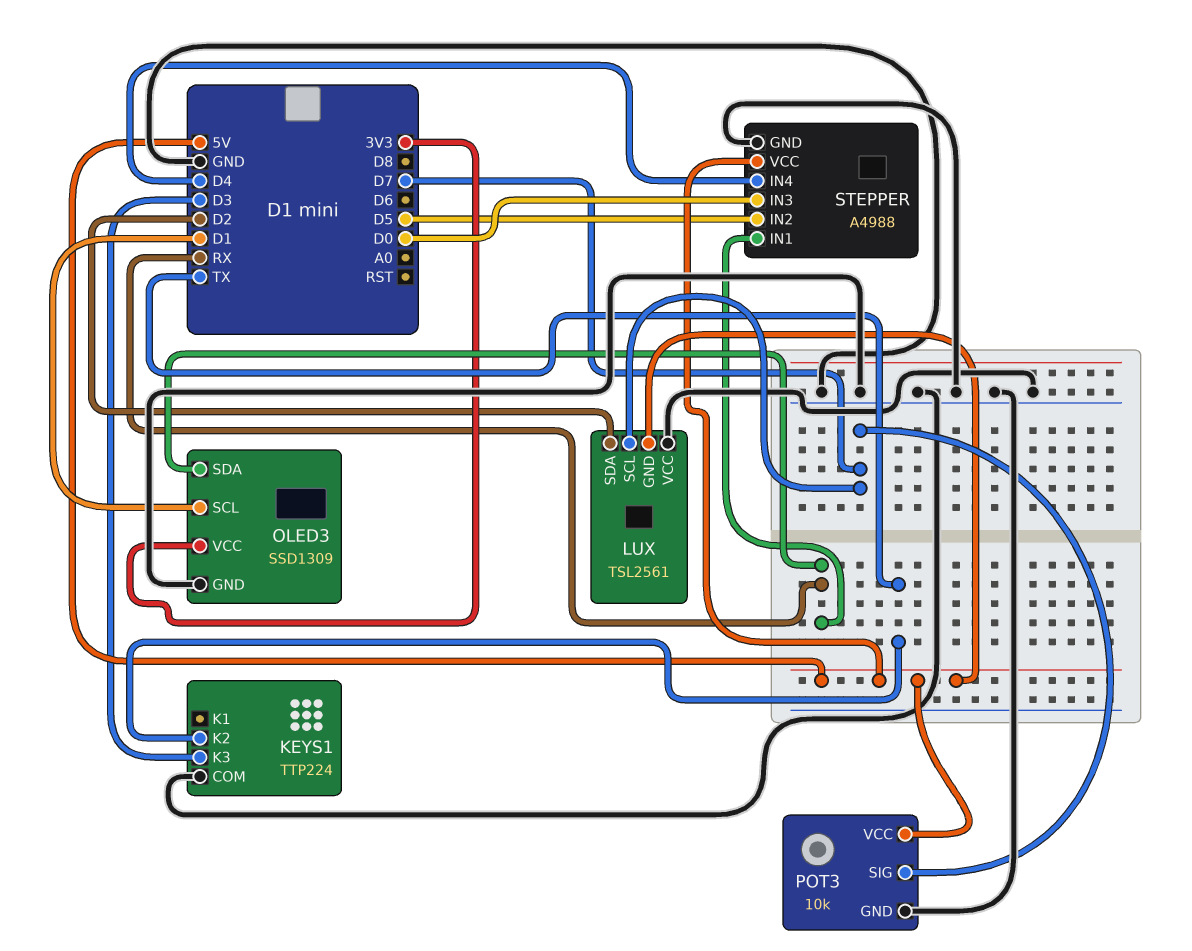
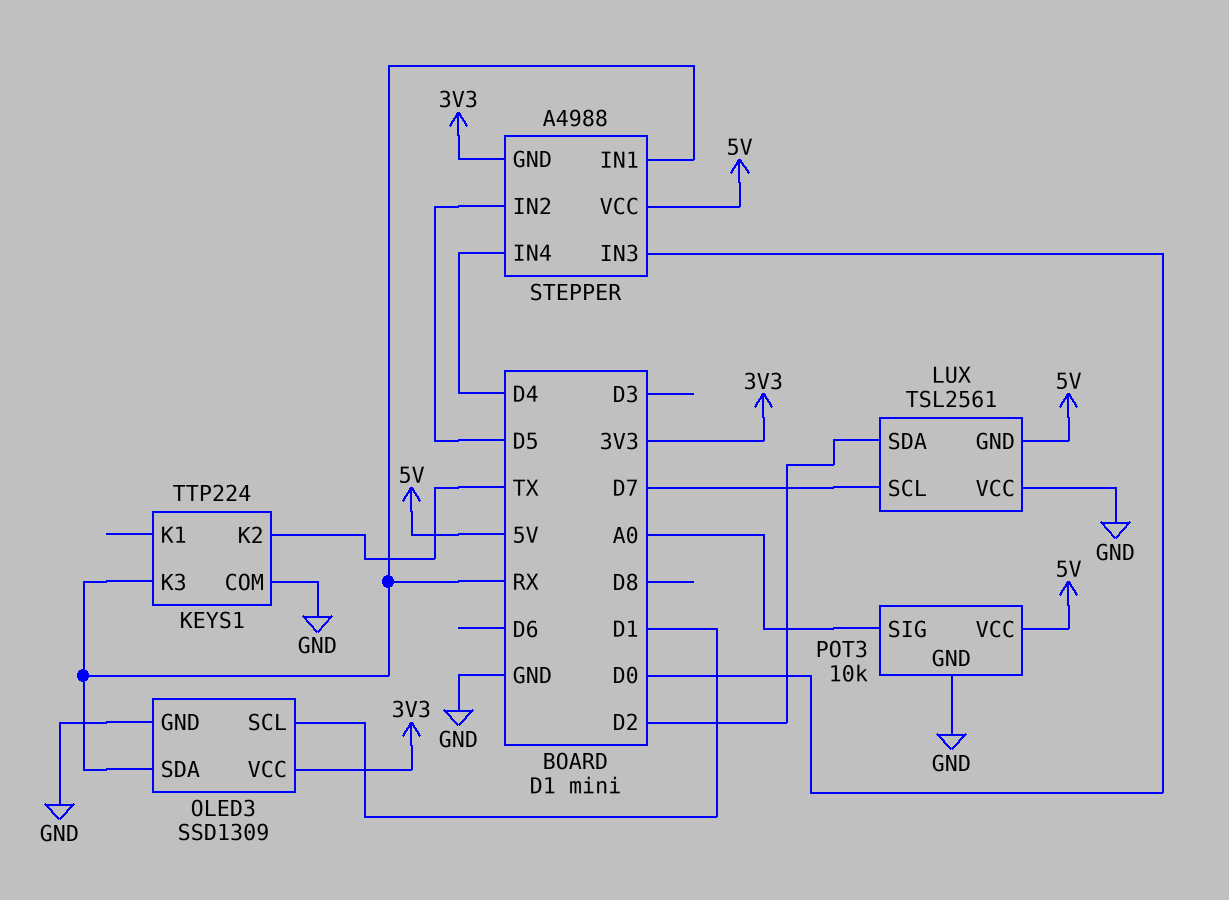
KEYS1 pin K3: D3 -> RX
POT3 pin SIG: D7 -> A0
STEPPER pin GND: GND -> 3V3

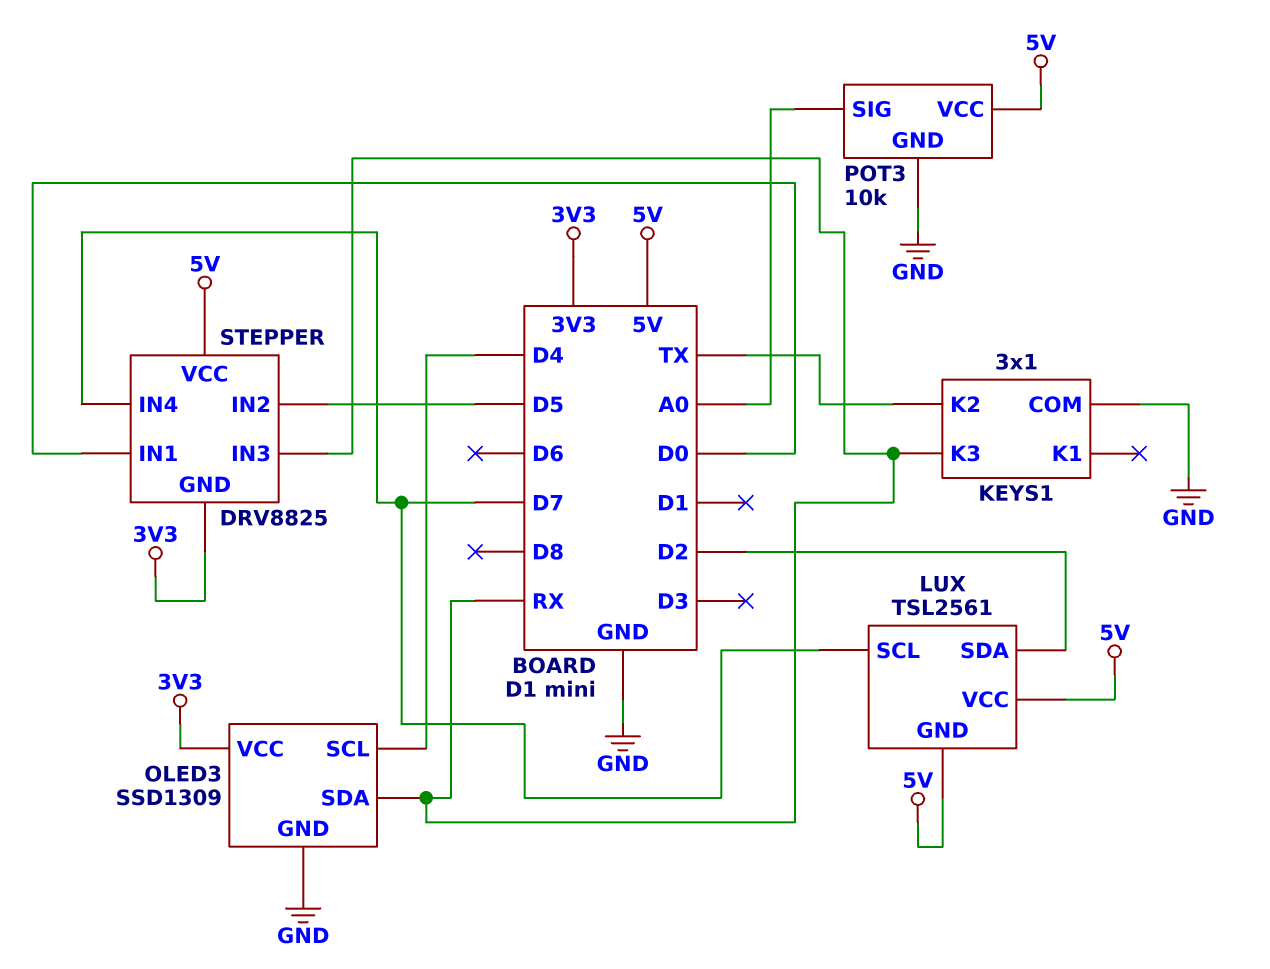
KEYS1: TTP224 -> 3x1
LUX pin VCC: GND -> 5V
OLED3 pin SCL: D1 -> D4
STEPPER: A4988 -> DRV8825
STEPPER pin IN1: RX -> D0
STEPPER pin IN3: D0 -> RX
STEPPER pin IN4: D4 -> D7

